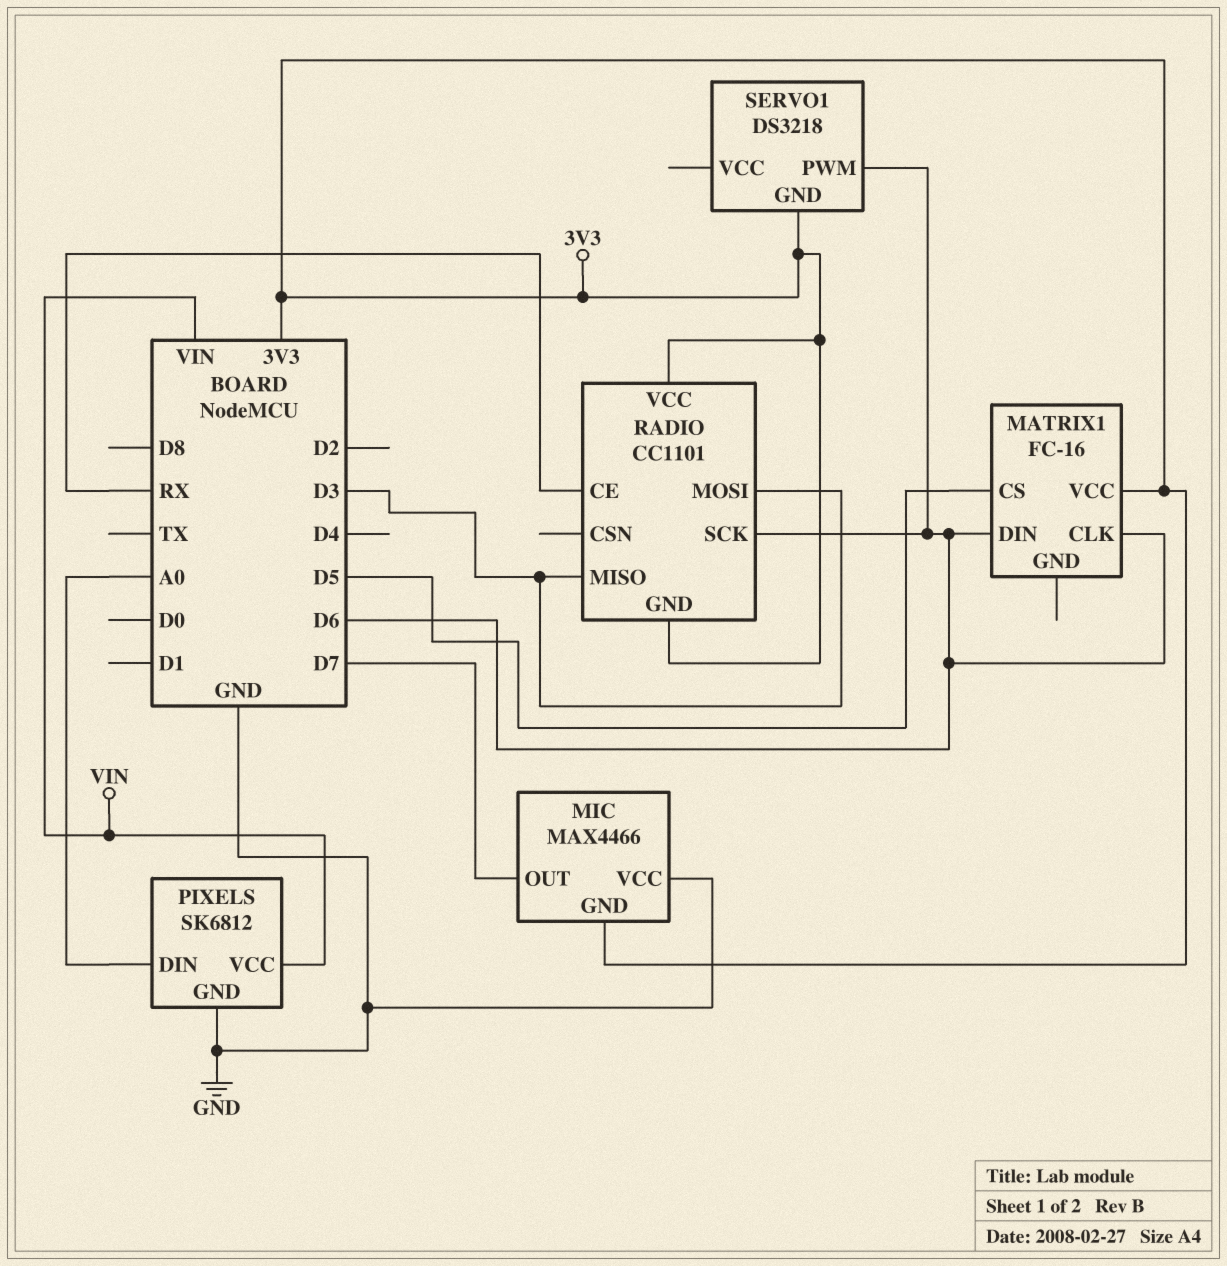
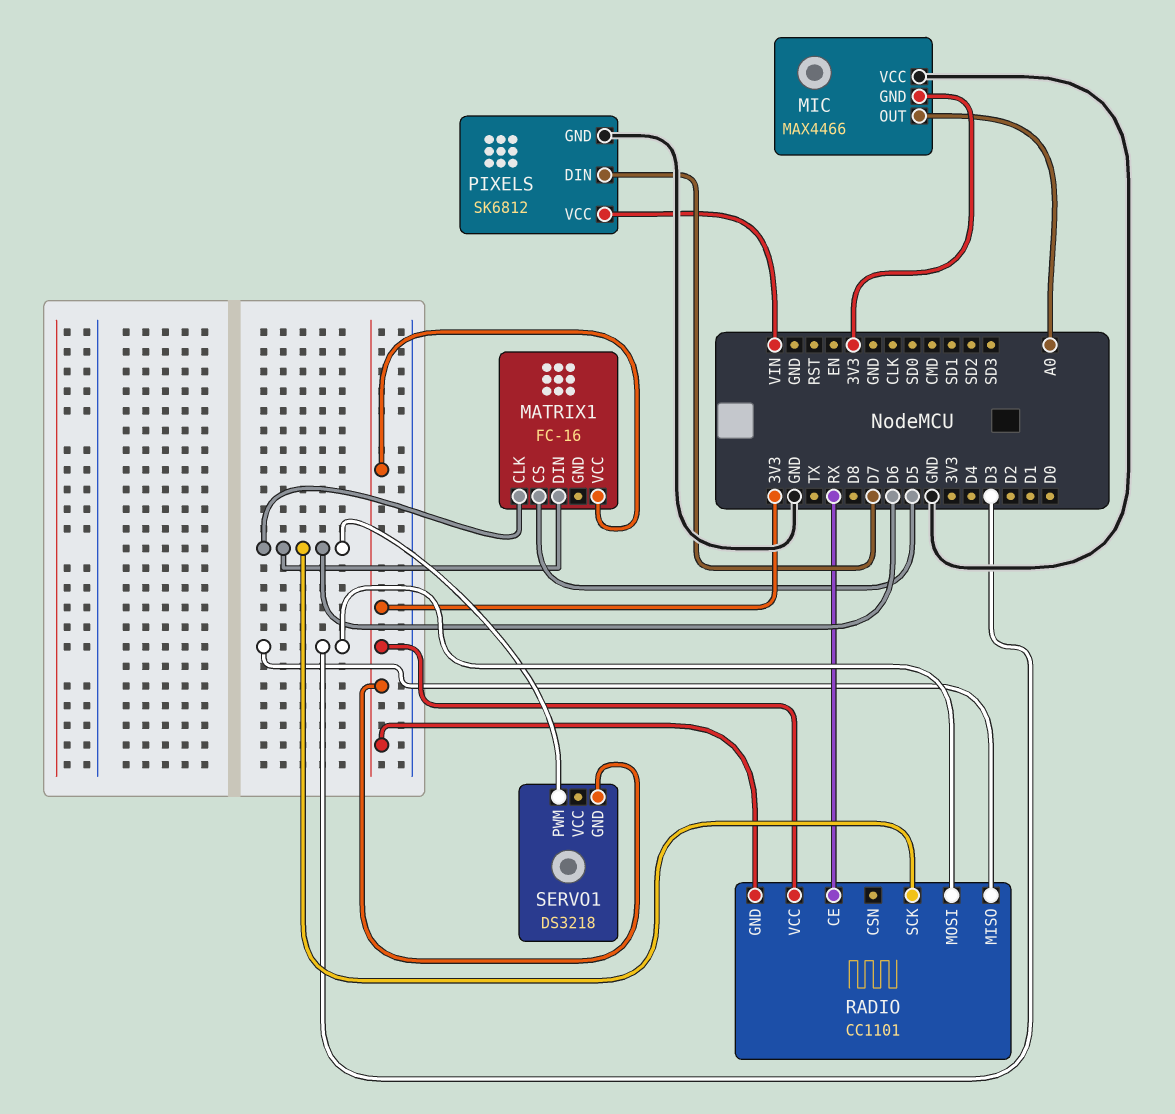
MIC pin OUT: D7 -> A0
PIXELS pin DIN: A0 -> D7

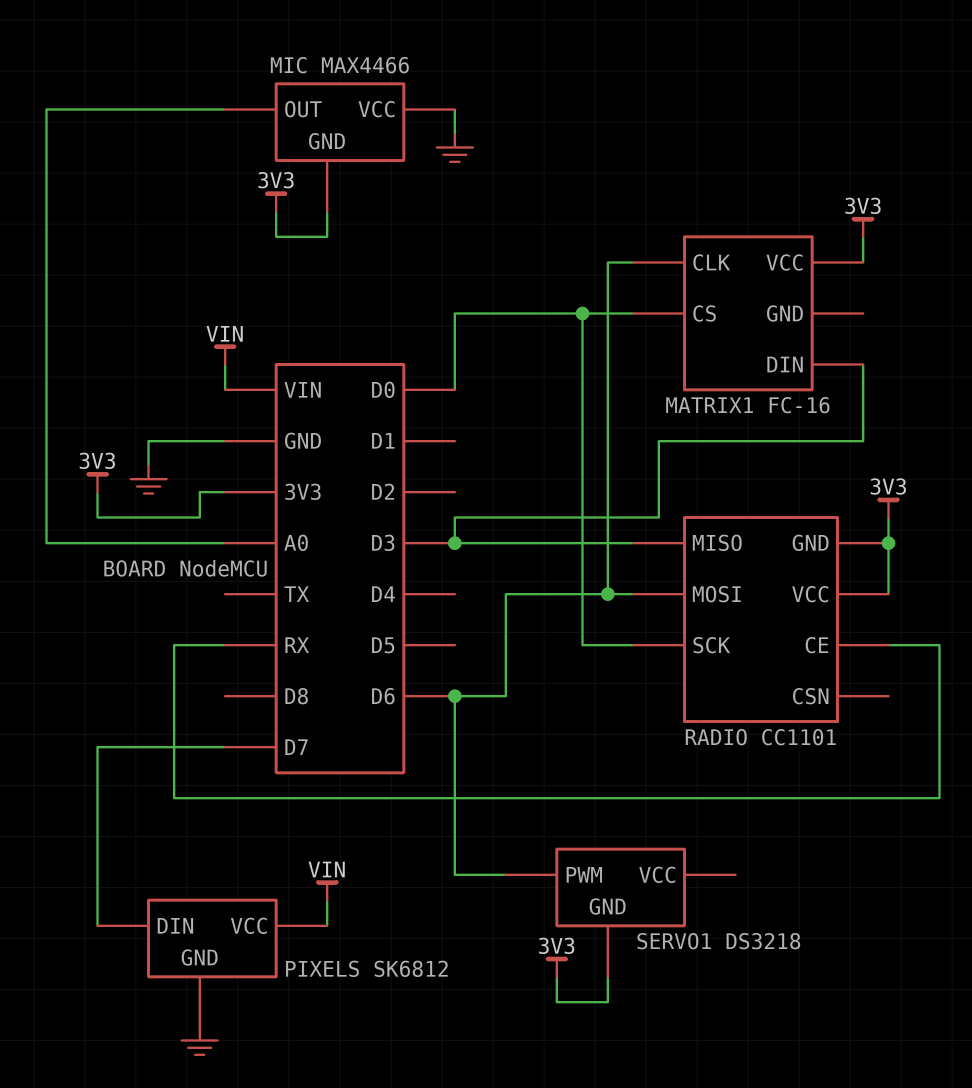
MATRIX1 pin CS: D5 -> D0
MATRIX1 pin DIN: D6 -> D3
RADIO pin MOSI: D3 -> D6
RADIO pin SCK: D6 -> D0

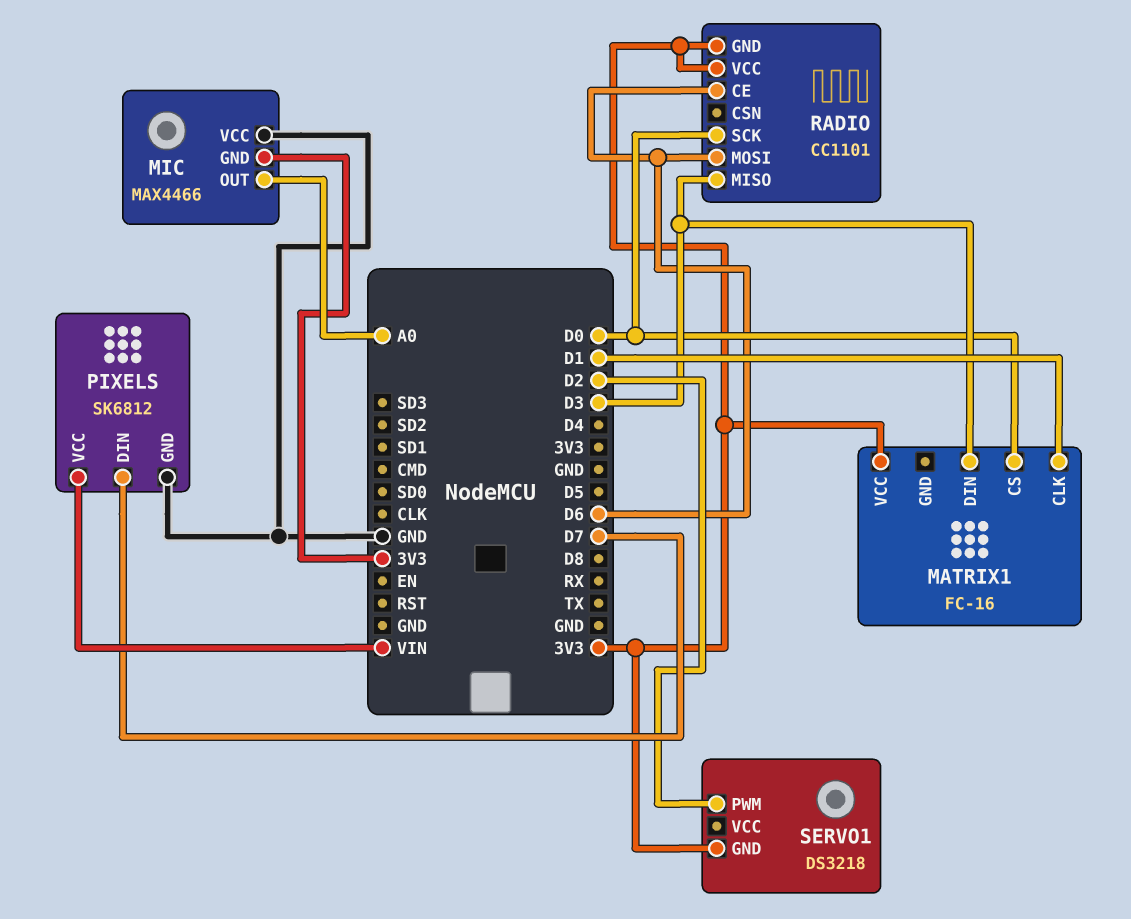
MATRIX1 pin CLK: D6 -> D1
RADIO pin CE: RX -> D6
SERVO1 pin PWM: D6 -> D2

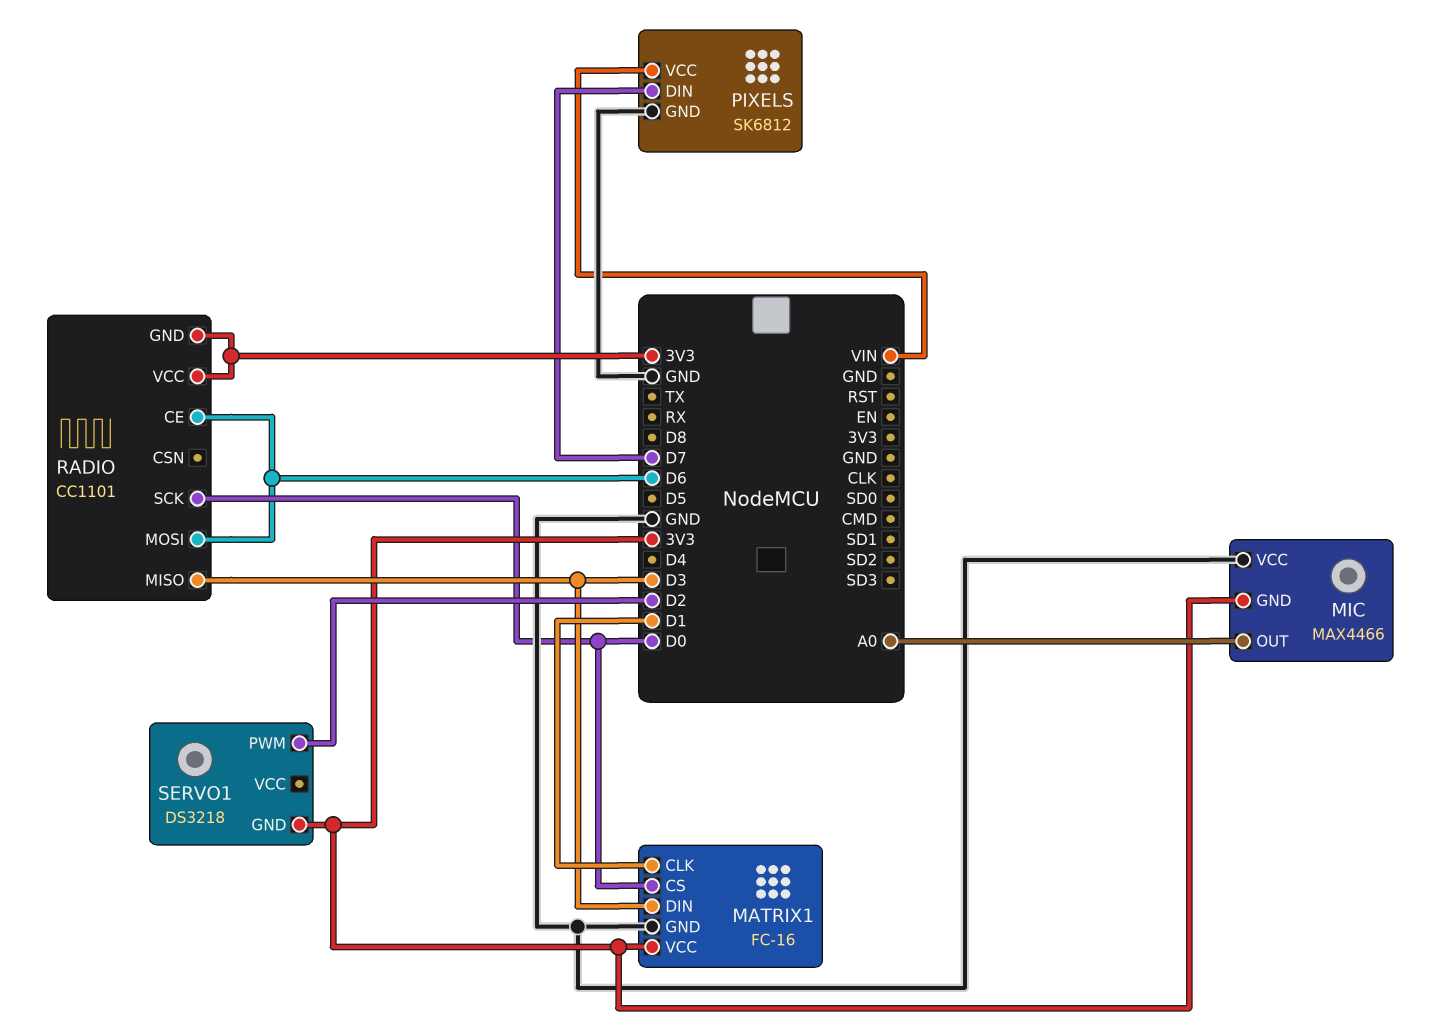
MATRIX1 pin GND: none -> GND

